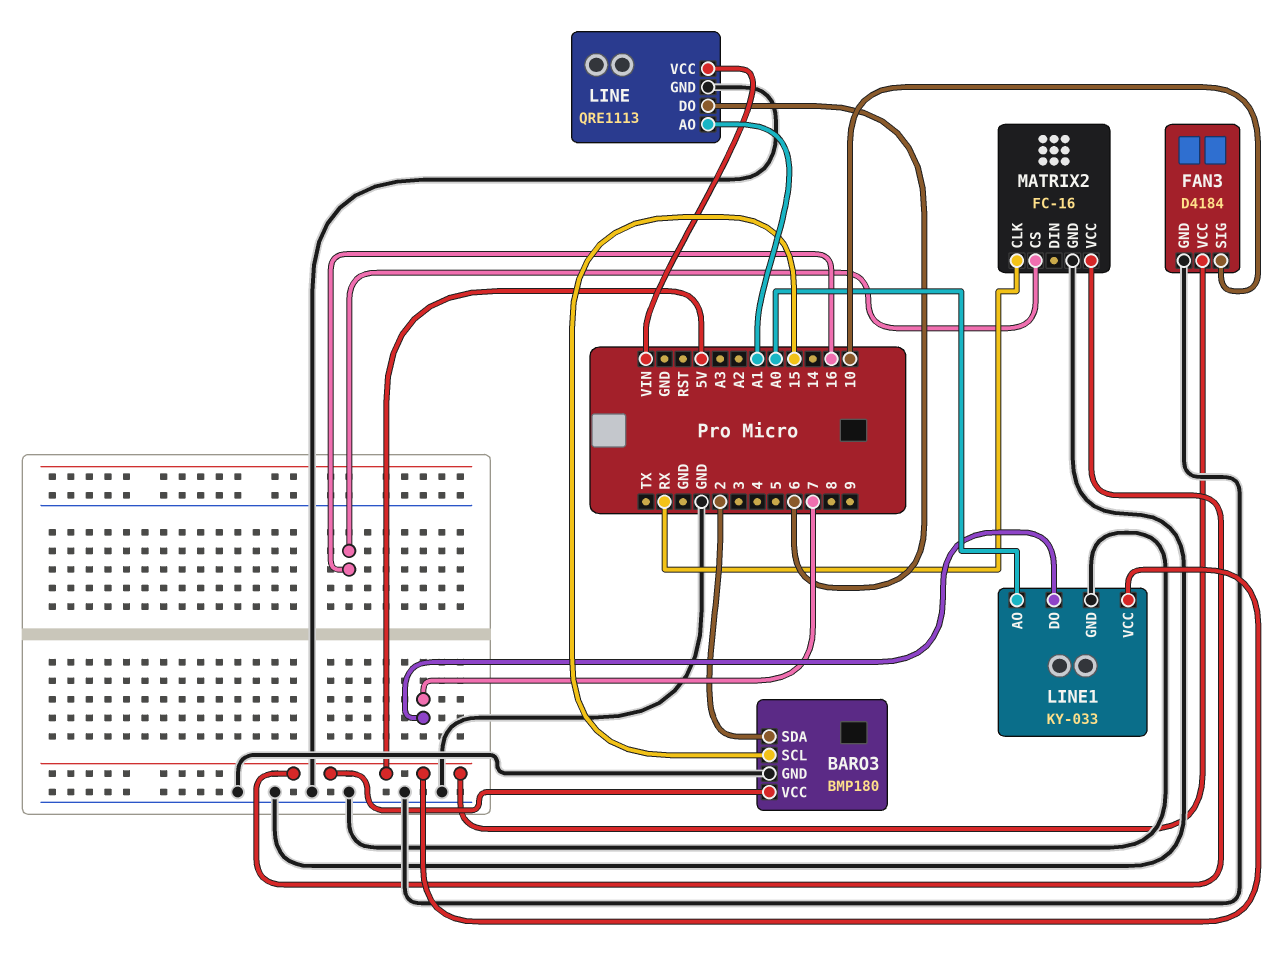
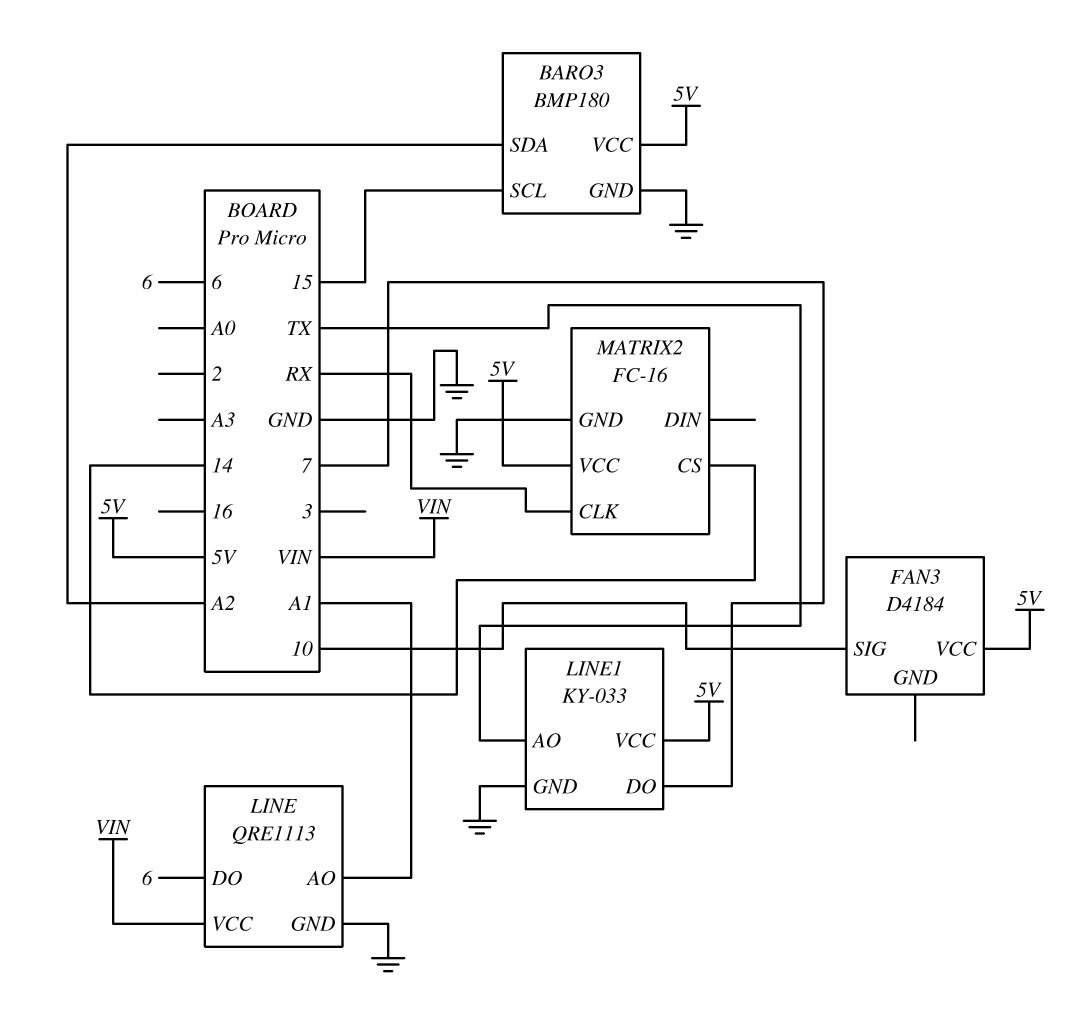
BARO3 pin SDA: 2 -> A2
FAN3 pin GND: GND -> none
LINE1 pin AO: A0 -> TX
MATRIX2 pin CS: 16 -> 14

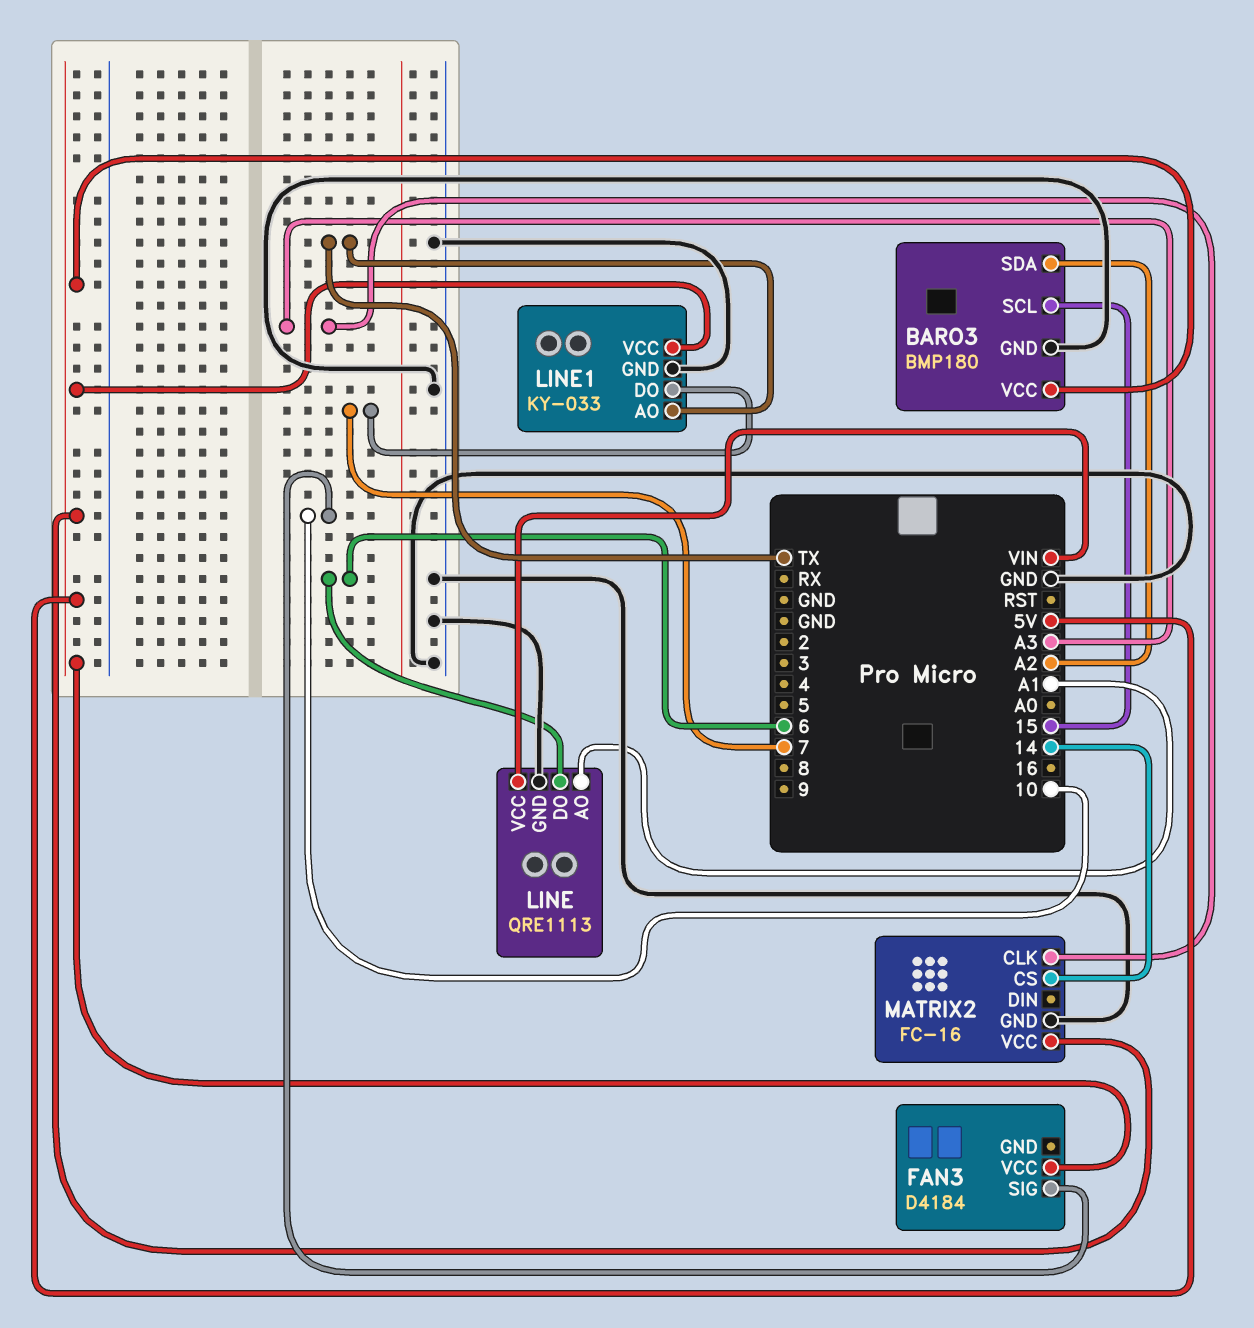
MATRIX2 pin CLK: RX -> A3

